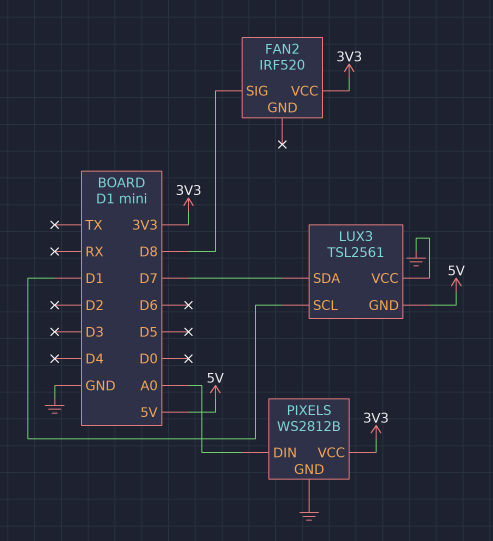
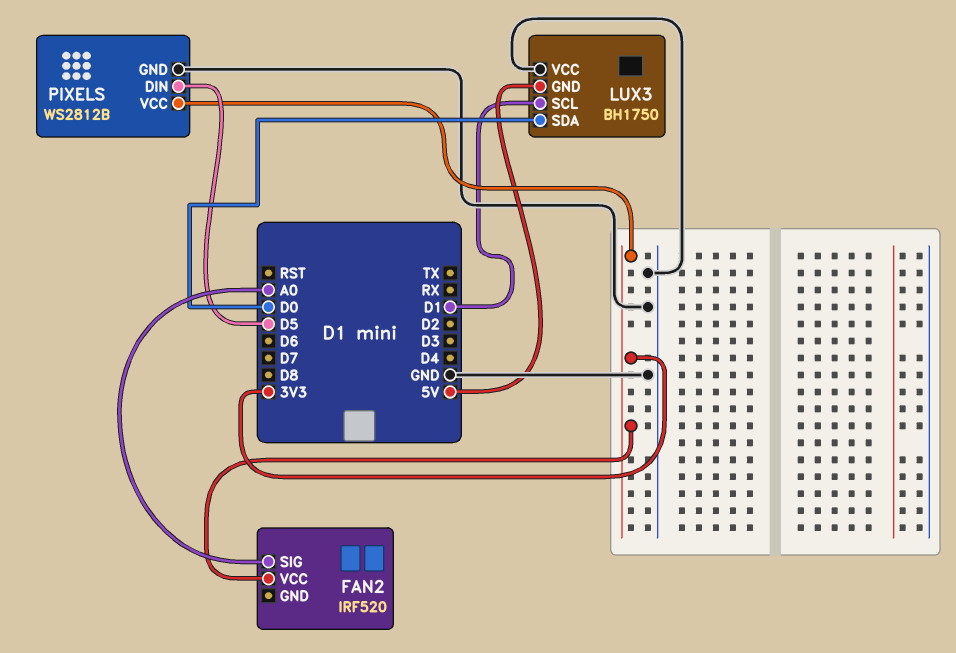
FAN2 pin SIG: D8 -> A0
LUX3: TSL2561 -> BH1750
LUX3 pin SDA: D7 -> D0
PIXELS pin DIN: A0 -> D5

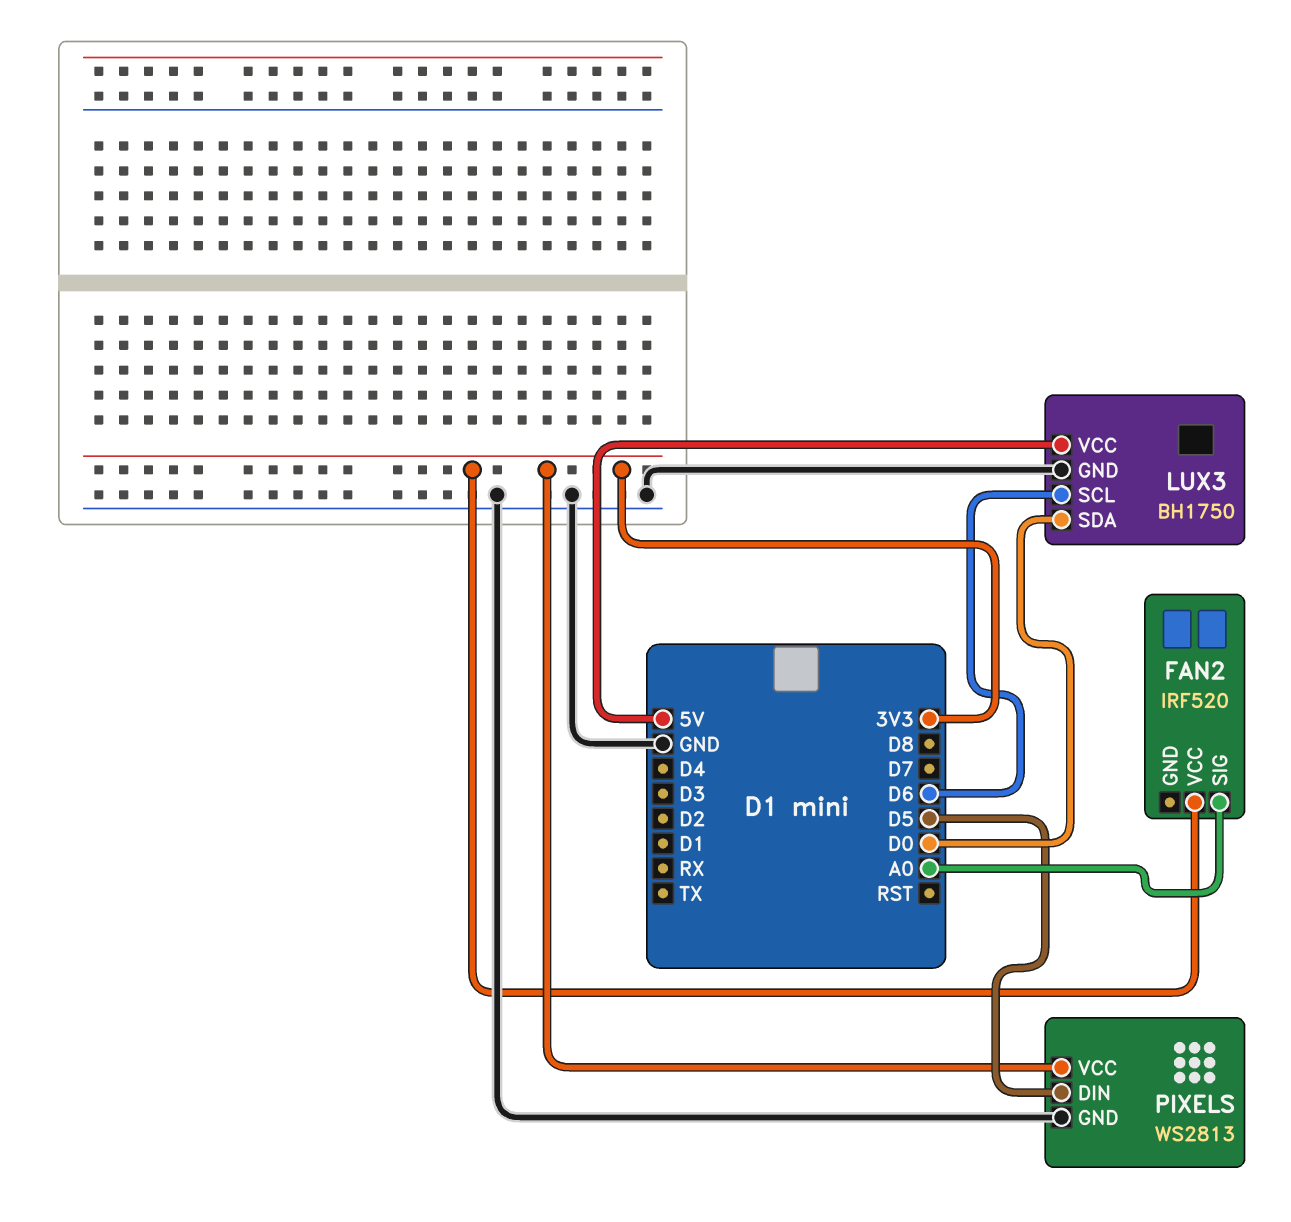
LUX3 pin GND: 5V -> GND
LUX3 pin SCL: D1 -> D6
LUX3 pin VCC: GND -> 5V
PIXELS: WS2812B -> WS2813

